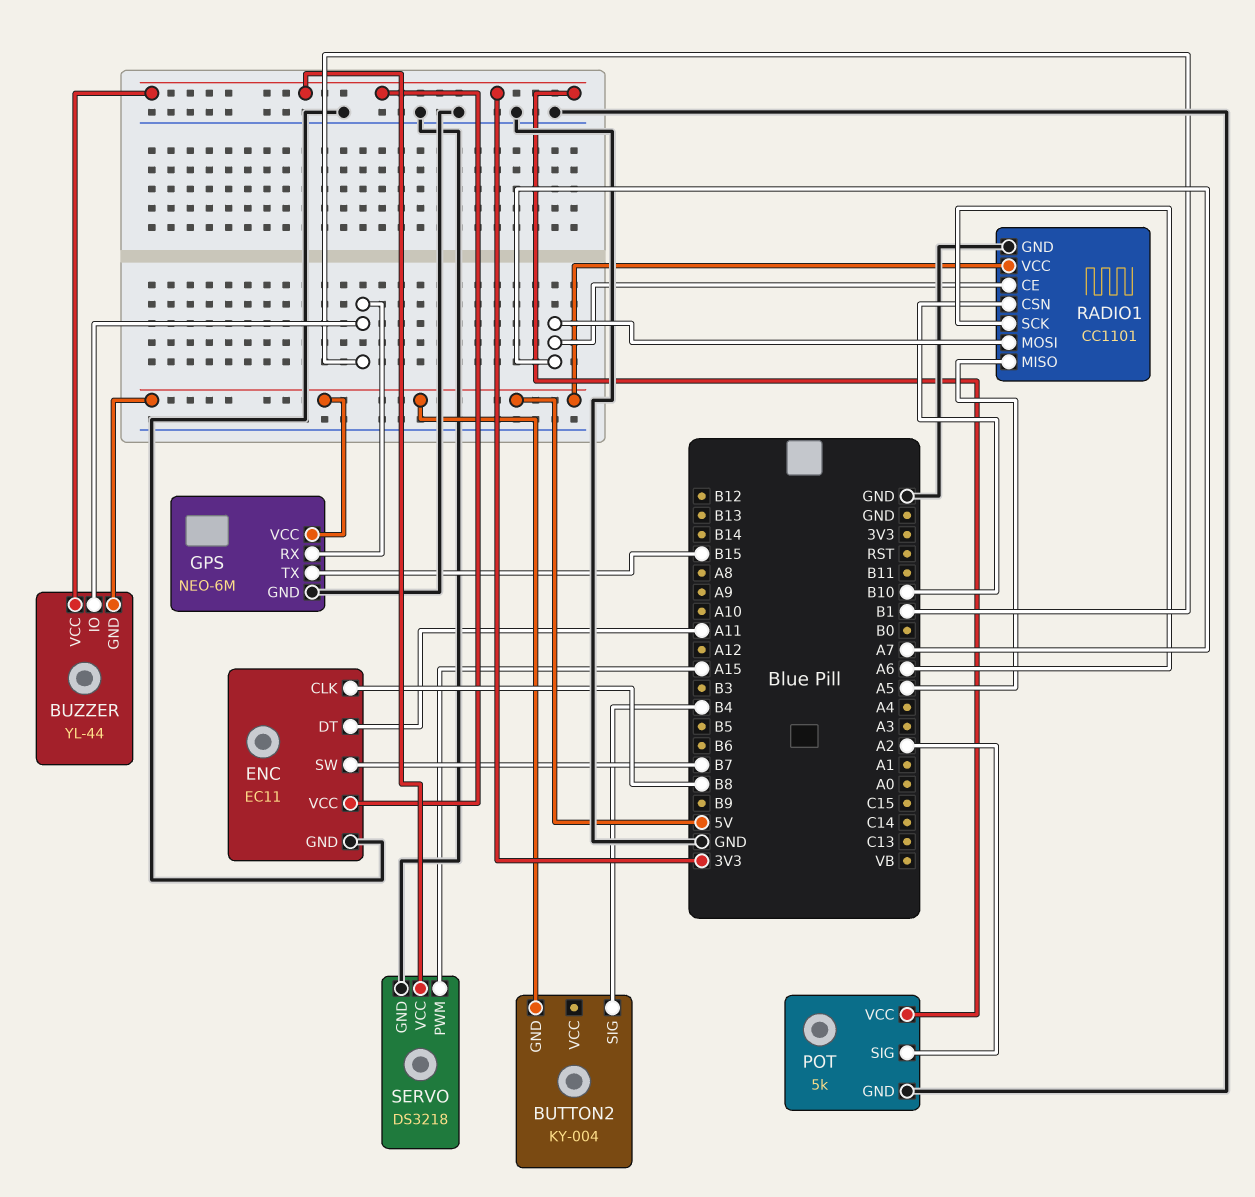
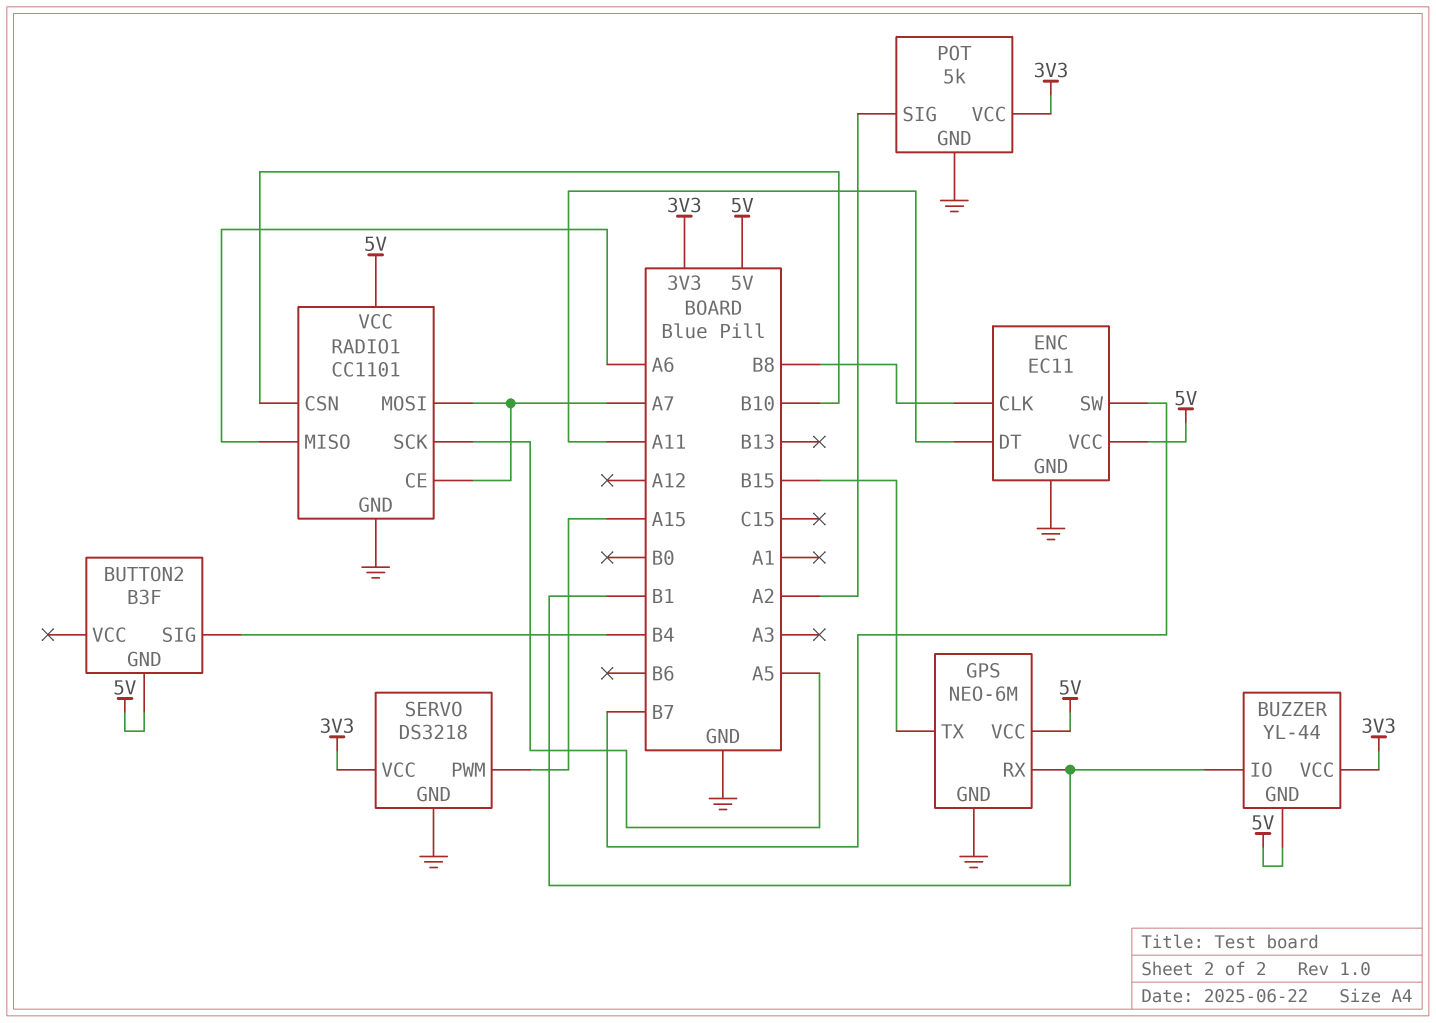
BUTTON2: KY-004 -> B3F
ENC pin VCC: 3V3 -> 5V
RADIO1 pin MISO: A5 -> A6
RADIO1 pin SCK: A6 -> A5

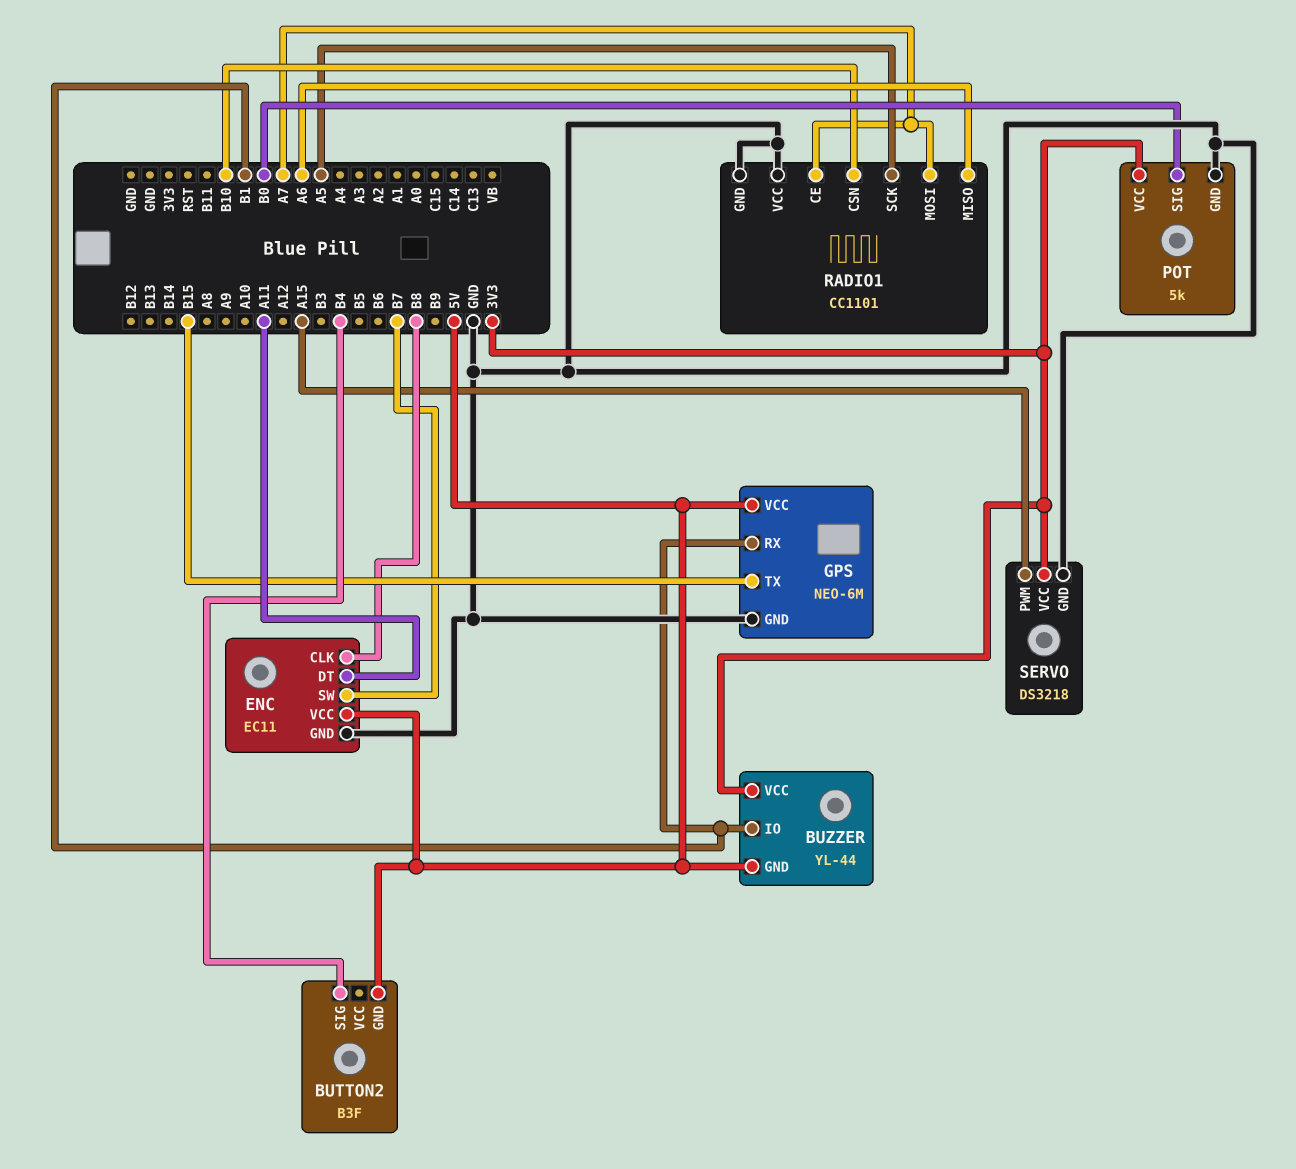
POT pin SIG: A2 -> B0
RADIO1 pin VCC: 5V -> GND

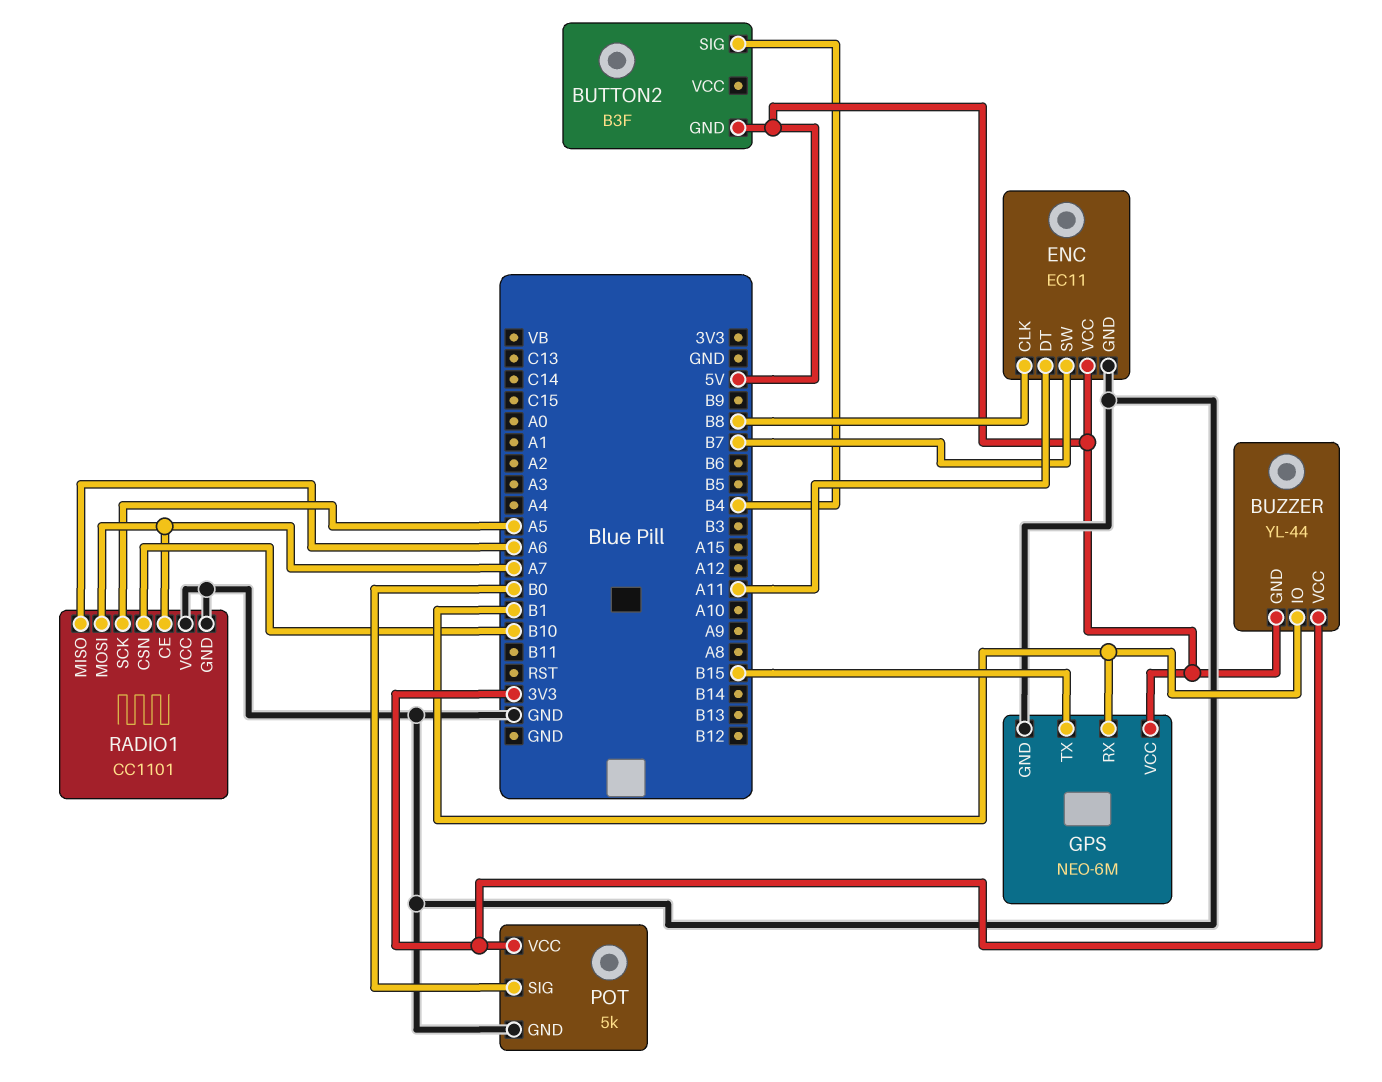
SERVO: DS3218 -> none
SERVO pin GND: GND -> none
SERVO pin PWM: A15 -> none
SERVO pin VCC: 3V3 -> none

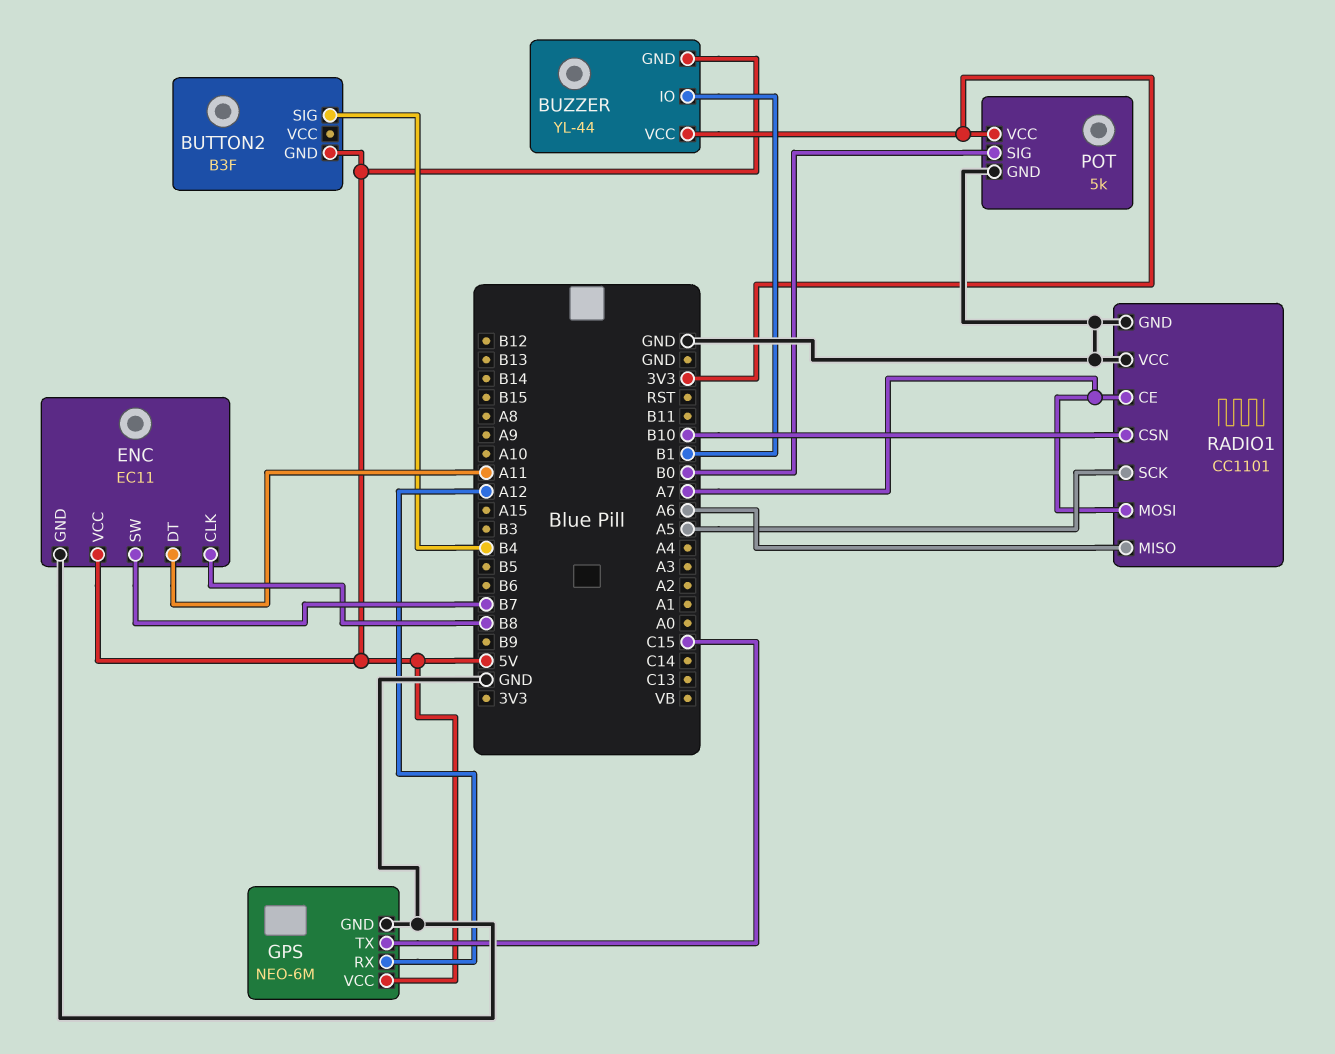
GPS pin RX: B1 -> A12
GPS pin TX: B15 -> C15

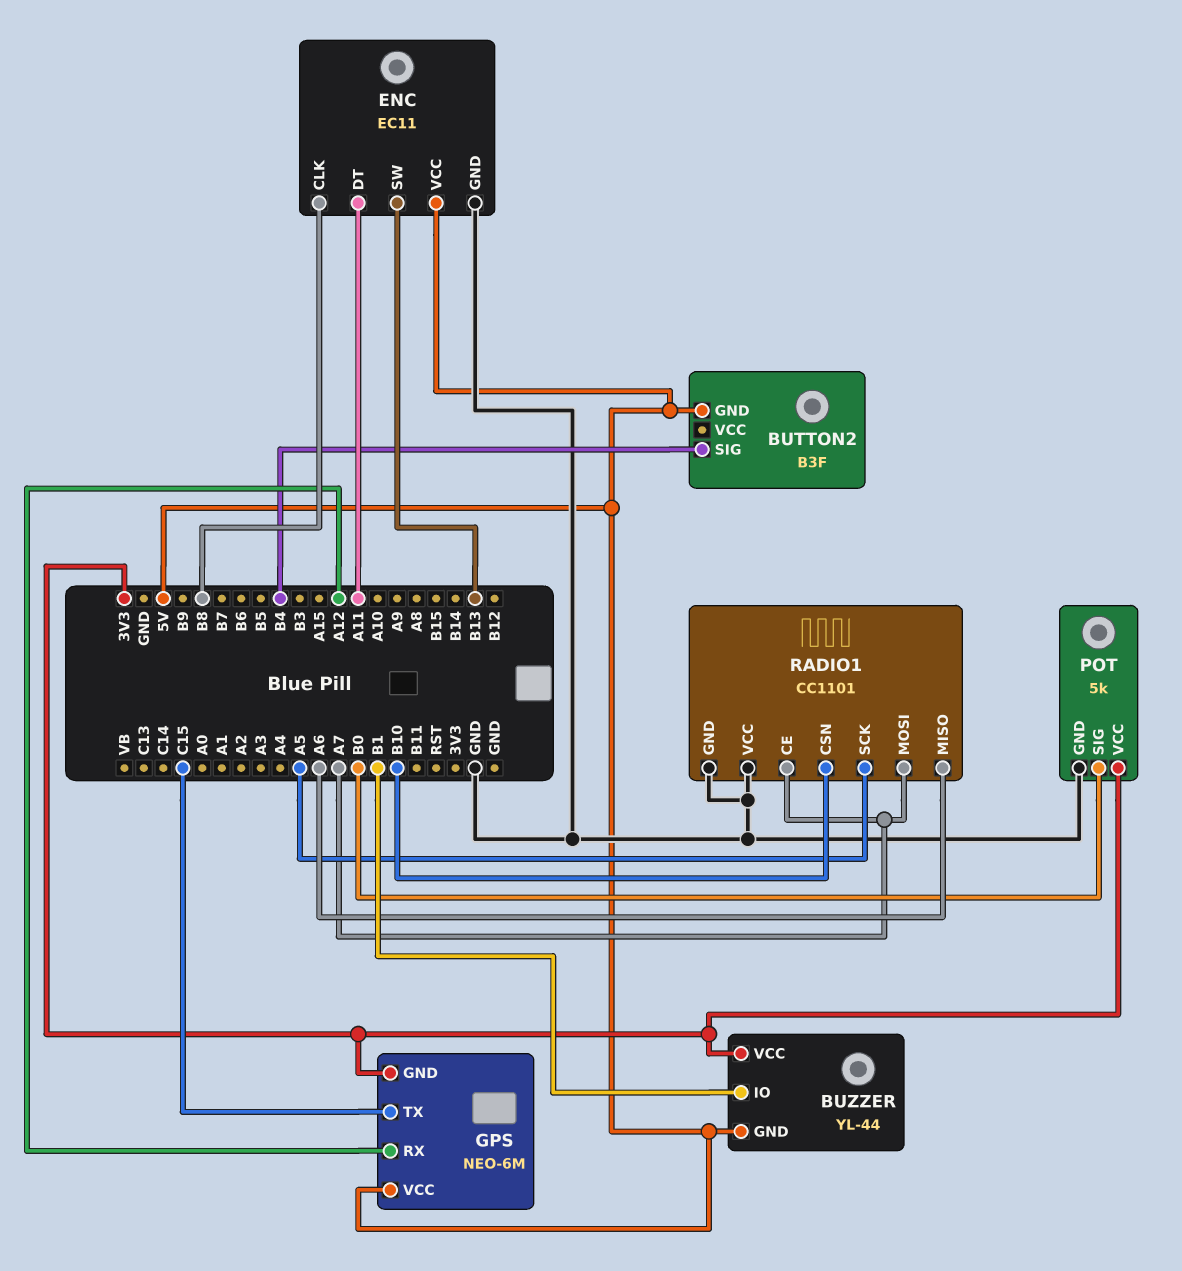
ENC pin SW: B7 -> B13
GPS pin GND: GND -> 3V3

